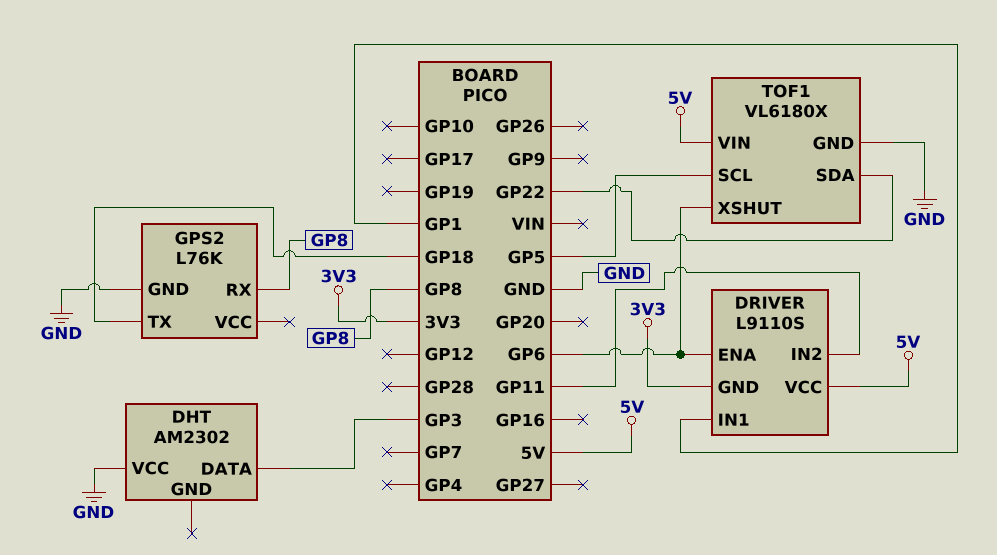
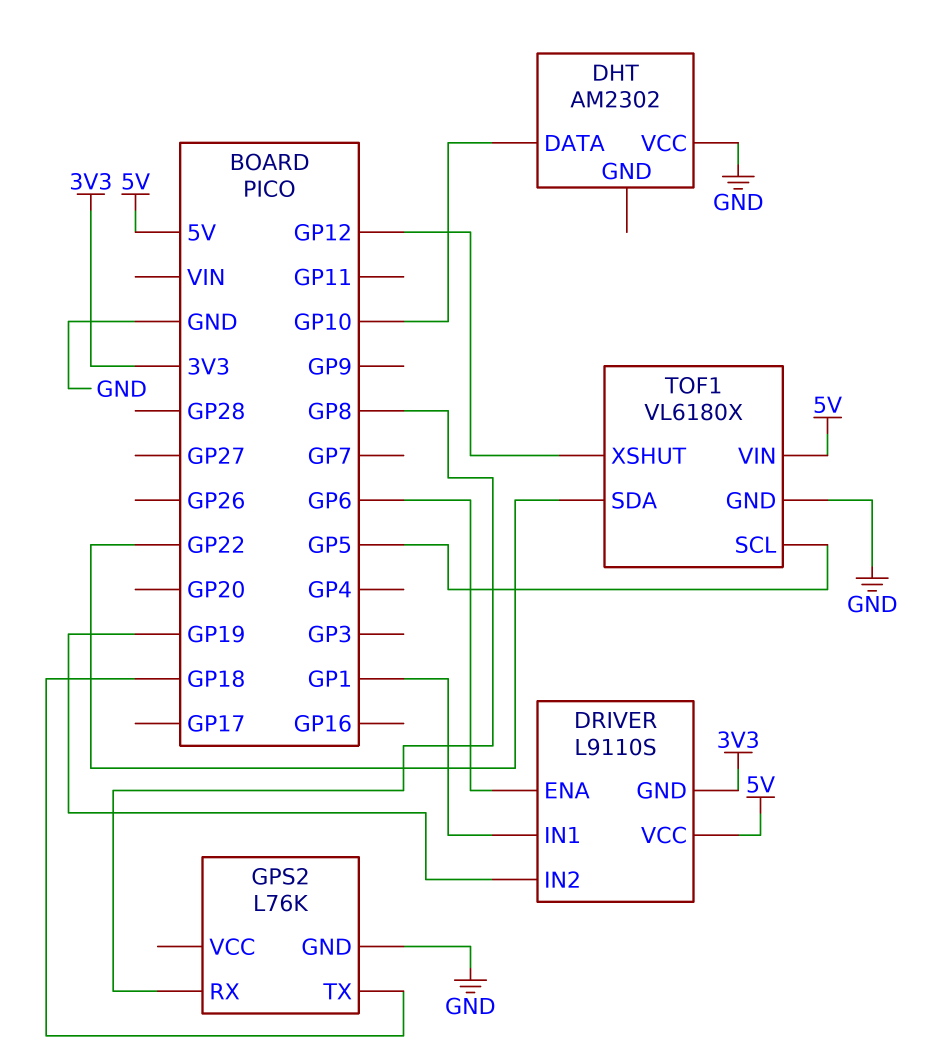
DHT pin DATA: GP3 -> GP10
DRIVER pin IN2: GP11 -> GP19
TOF1 pin XSHUT: GP6 -> GP12

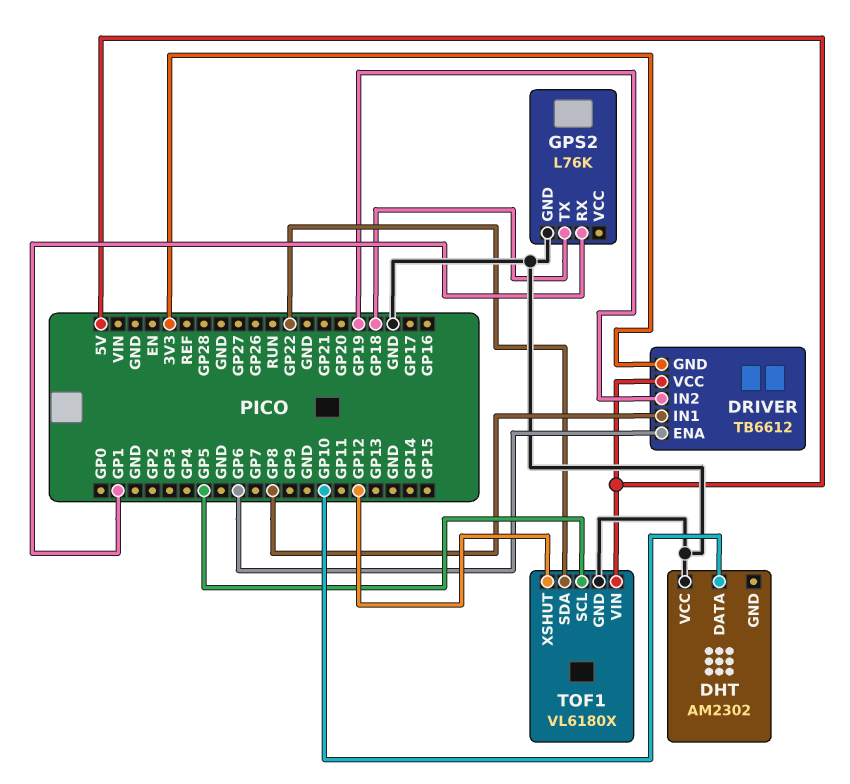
DRIVER: L9110S -> TB6612
DRIVER pin IN1: GP1 -> GP8
GPS2 pin RX: GP8 -> GP1

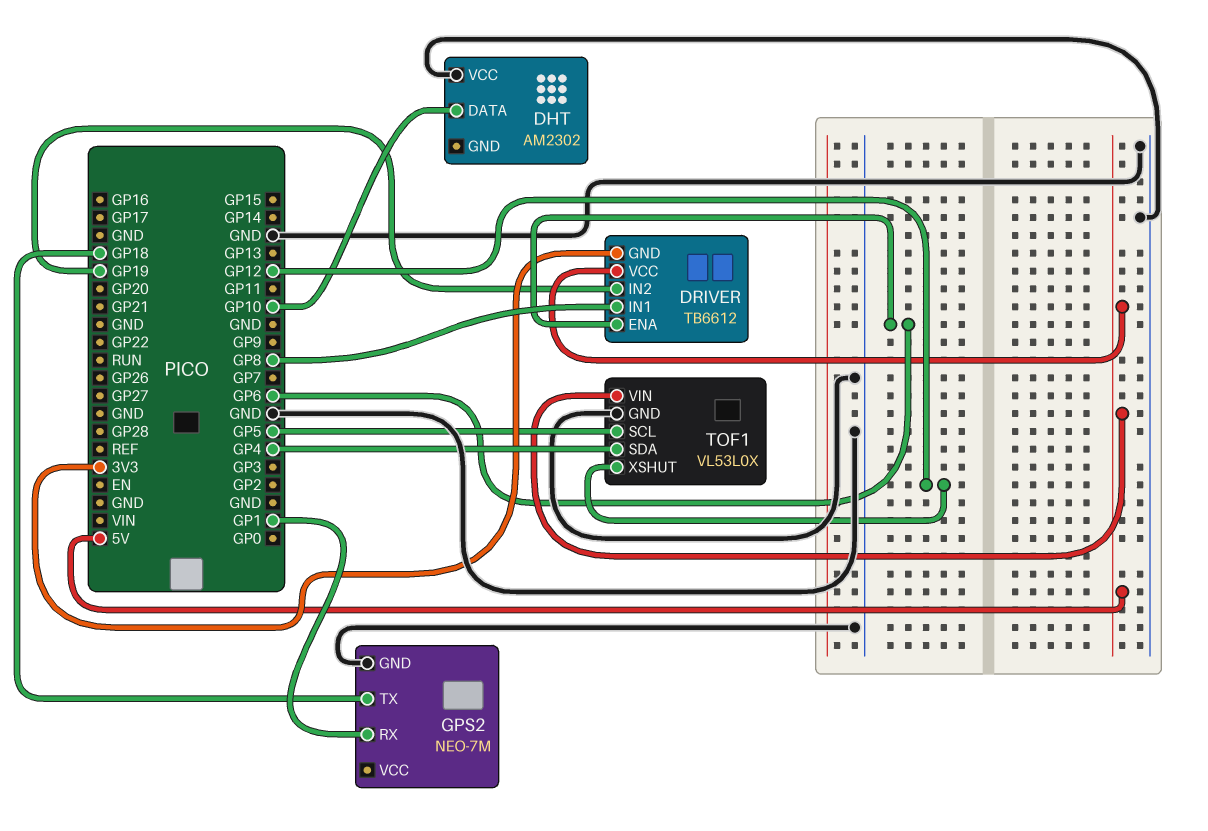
GPS2: L76K -> NEO-7M
TOF1: VL6180X -> VL53L0X
TOF1 pin SDA: GP22 -> GP4

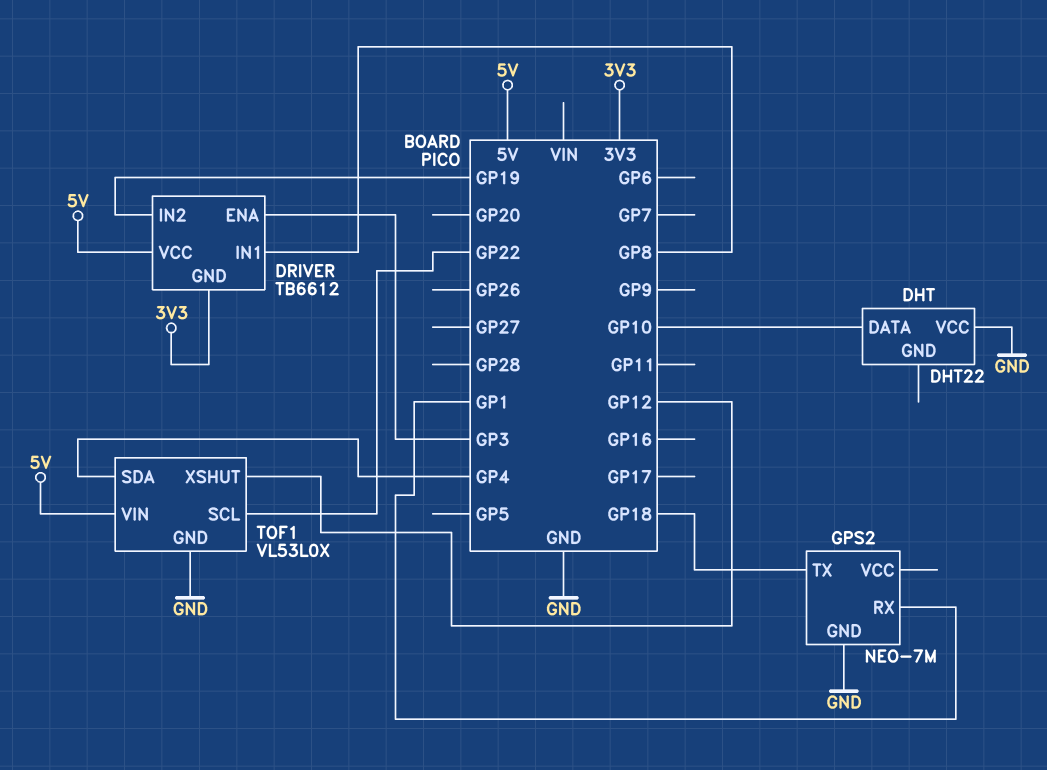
DHT: AM2302 -> DHT22
DRIVER pin ENA: GP6 -> GP3
TOF1 pin SCL: GP5 -> GP22

